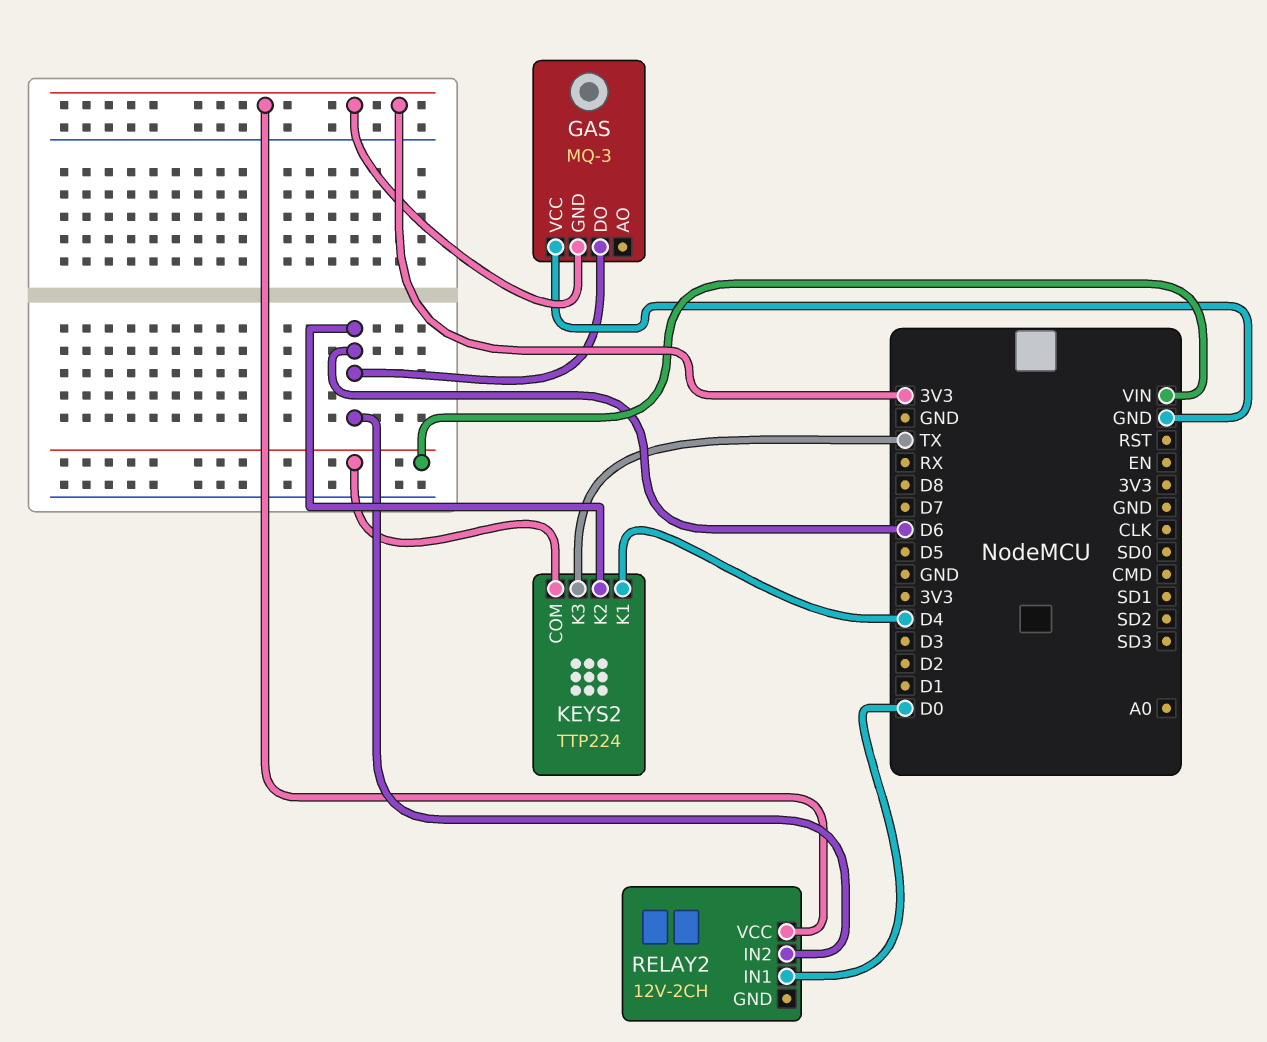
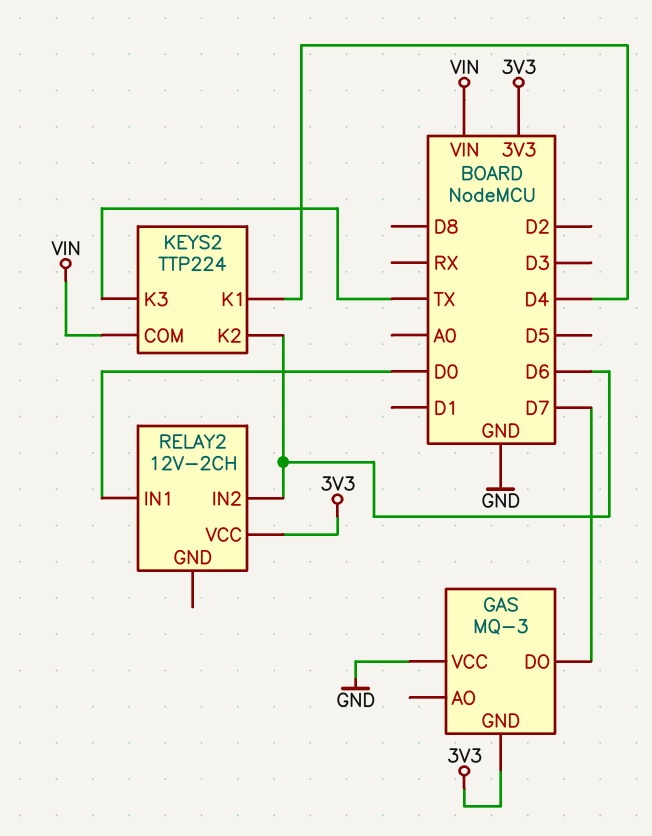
GAS pin DO: D6 -> D7

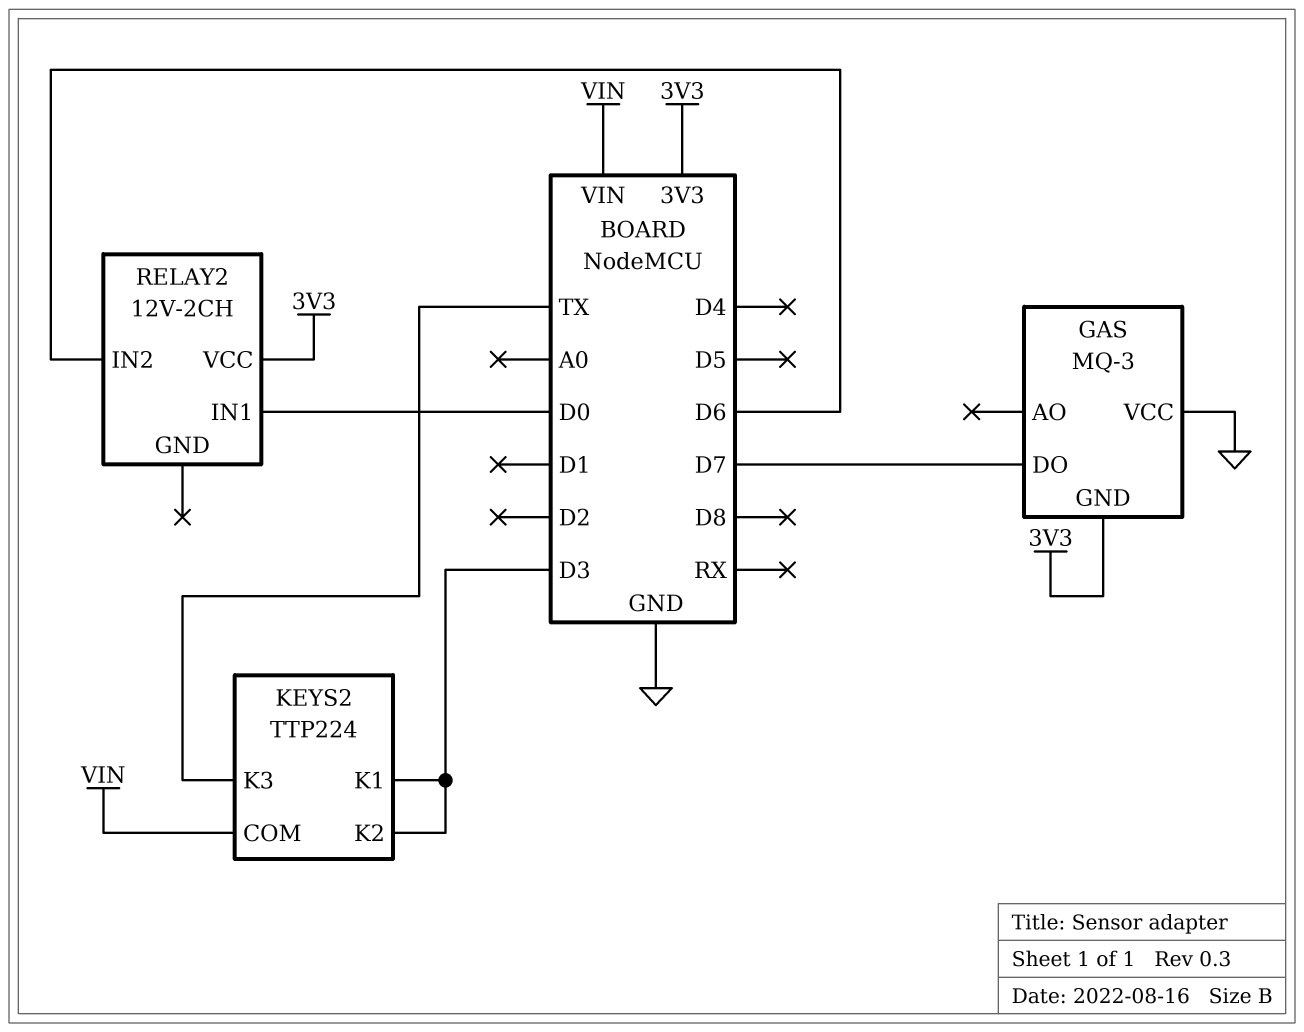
KEYS2 pin K1: D4 -> D3
KEYS2 pin K2: D6 -> D3

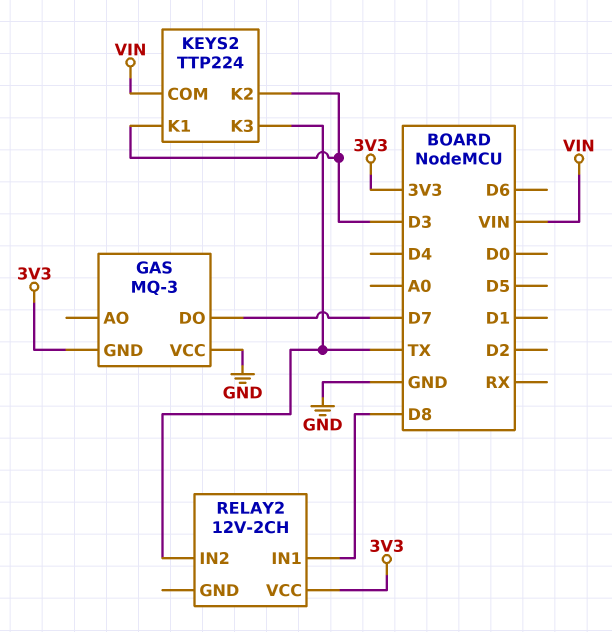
RELAY2 pin IN1: D0 -> D8
RELAY2 pin IN2: D6 -> TX

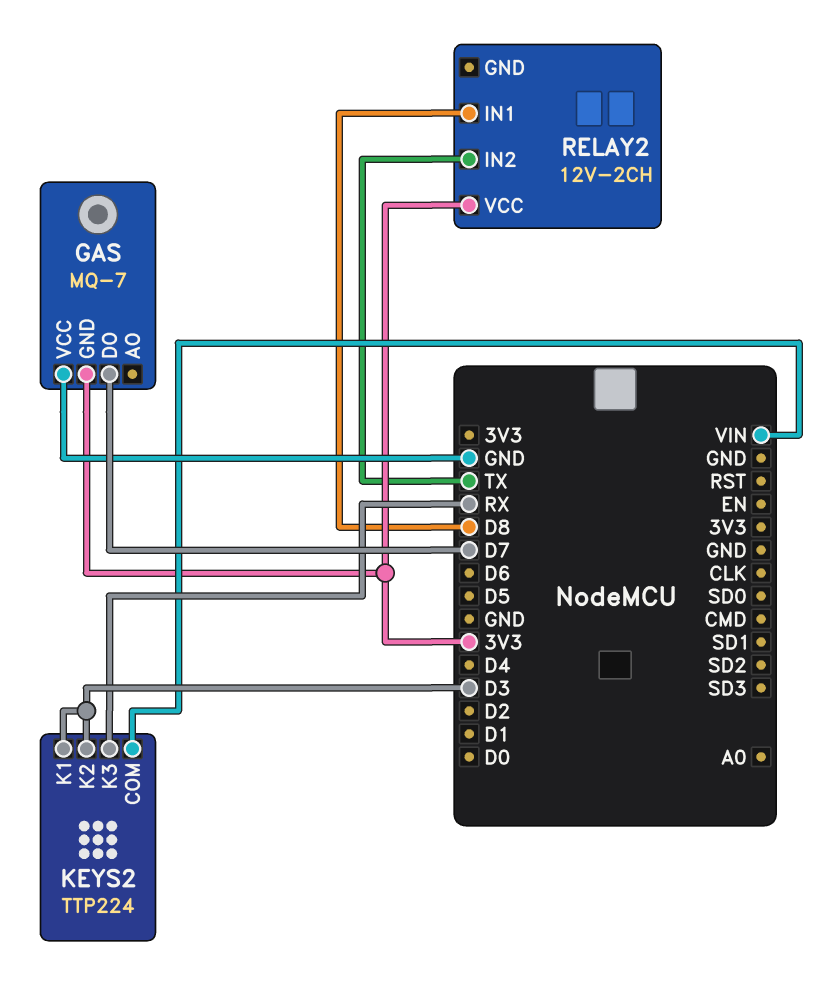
GAS: MQ-3 -> MQ-7
KEYS2 pin K3: TX -> RX

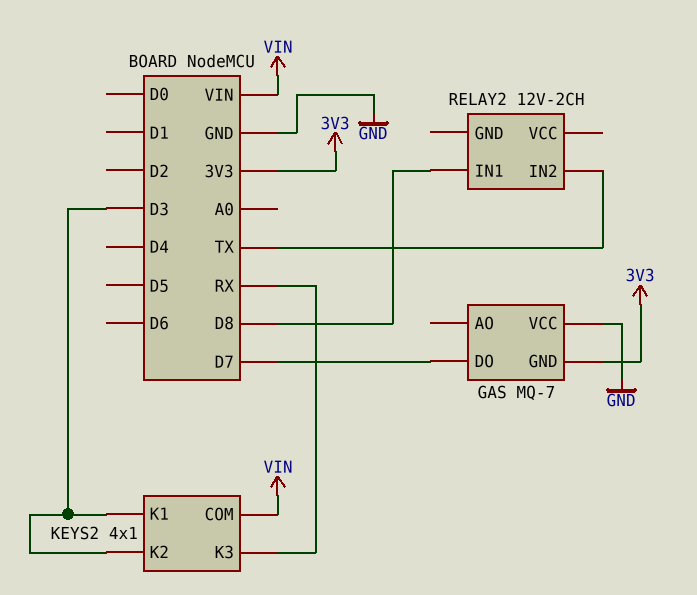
KEYS2: TTP224 -> 4x1
RELAY2 pin VCC: 3V3 -> none

